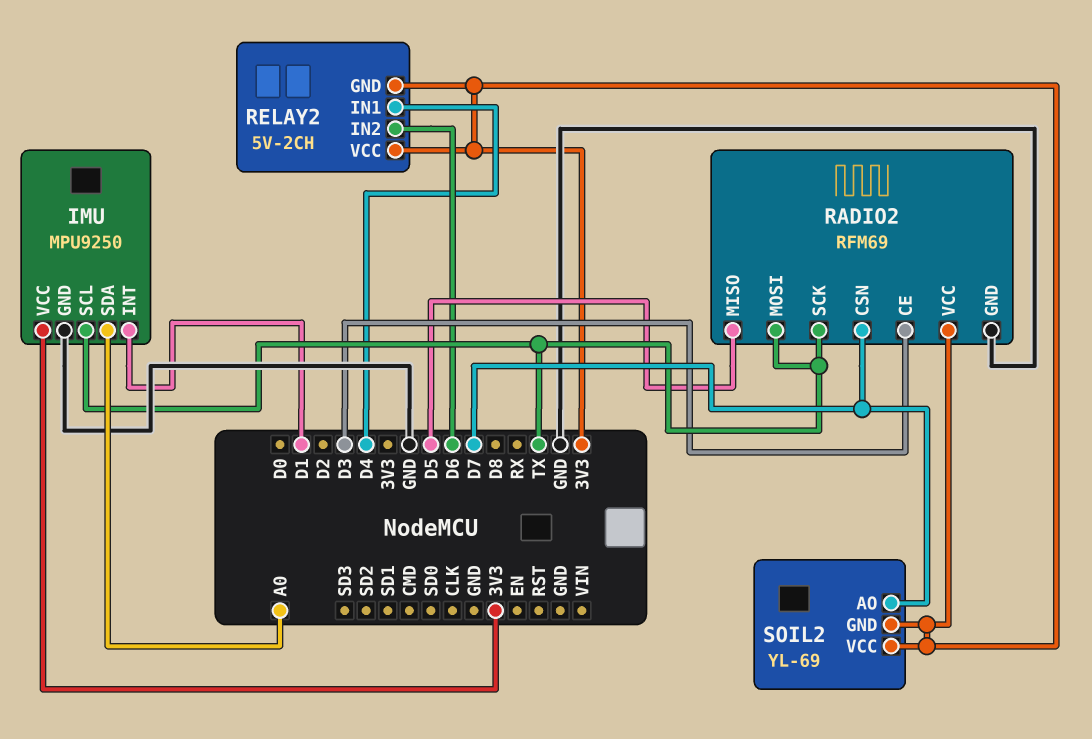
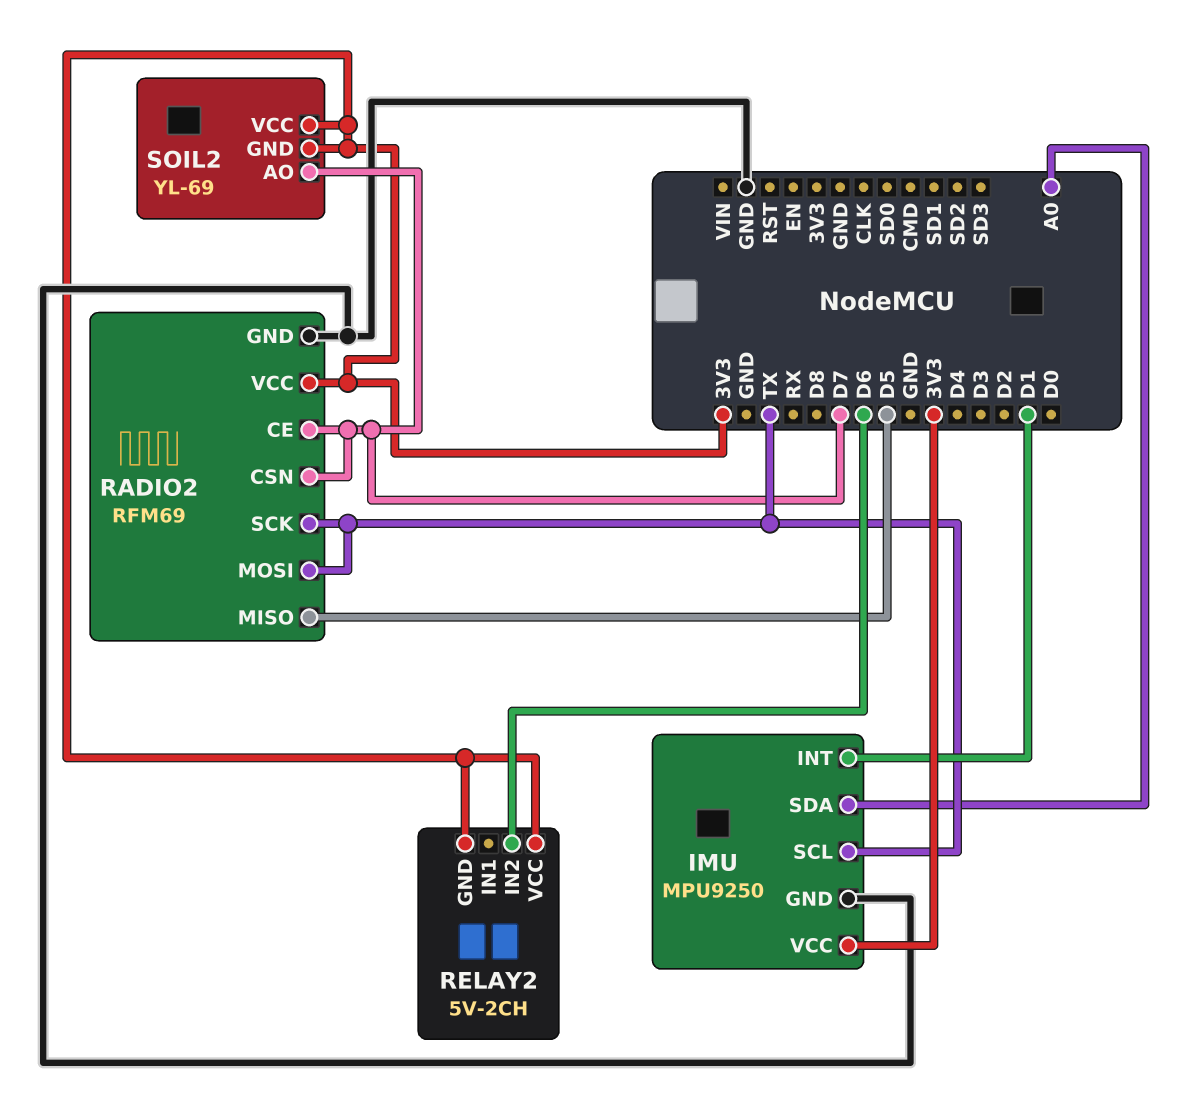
RADIO2 pin CE: D3 -> D7
RELAY2 pin IN1: D4 -> none

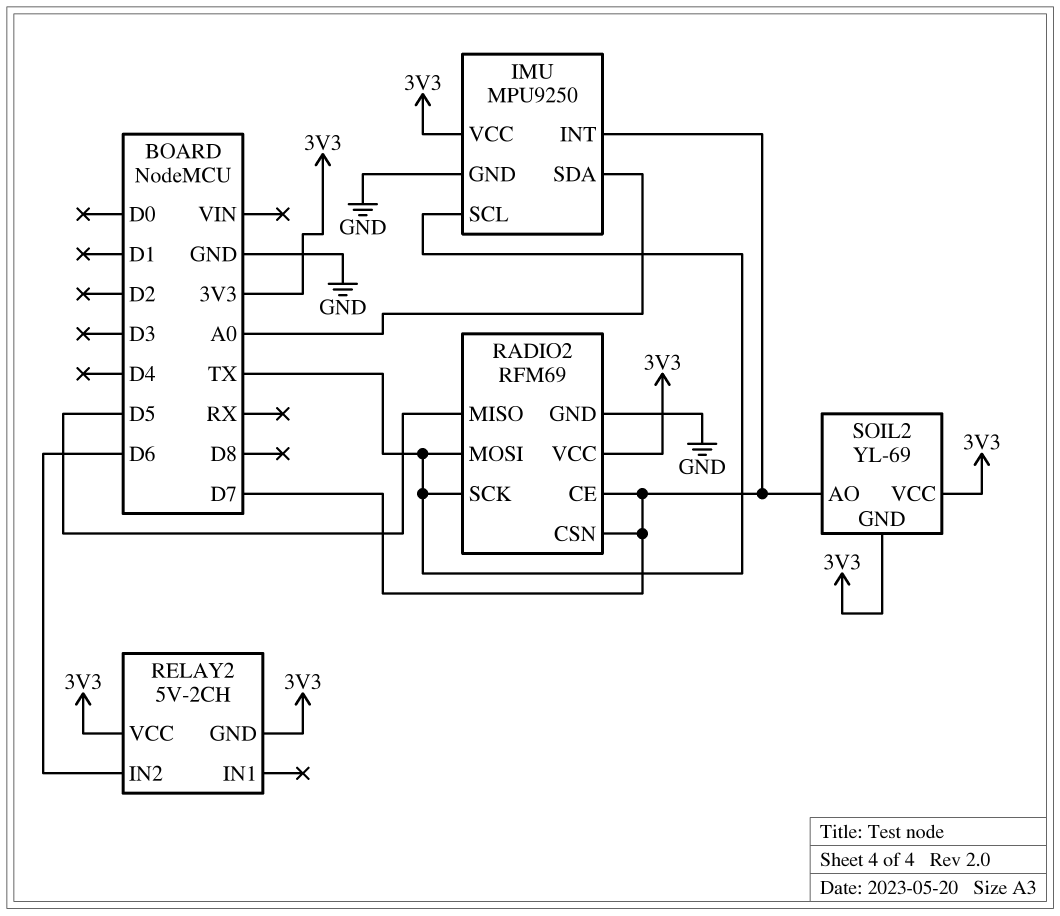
IMU pin INT: D1 -> D7

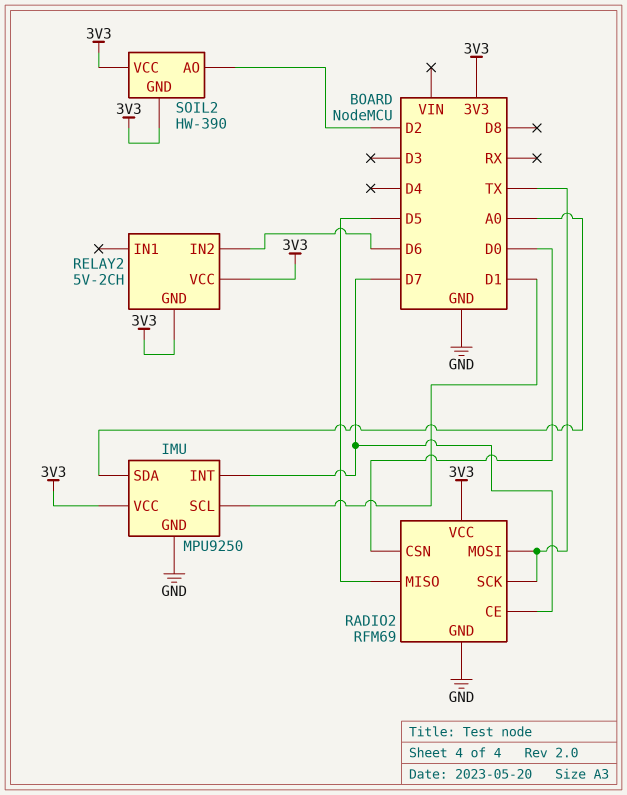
IMU pin SCL: TX -> D1
RADIO2 pin CSN: D7 -> D0
SOIL2: YL-69 -> HW-390
SOIL2 pin AO: D7 -> D2

